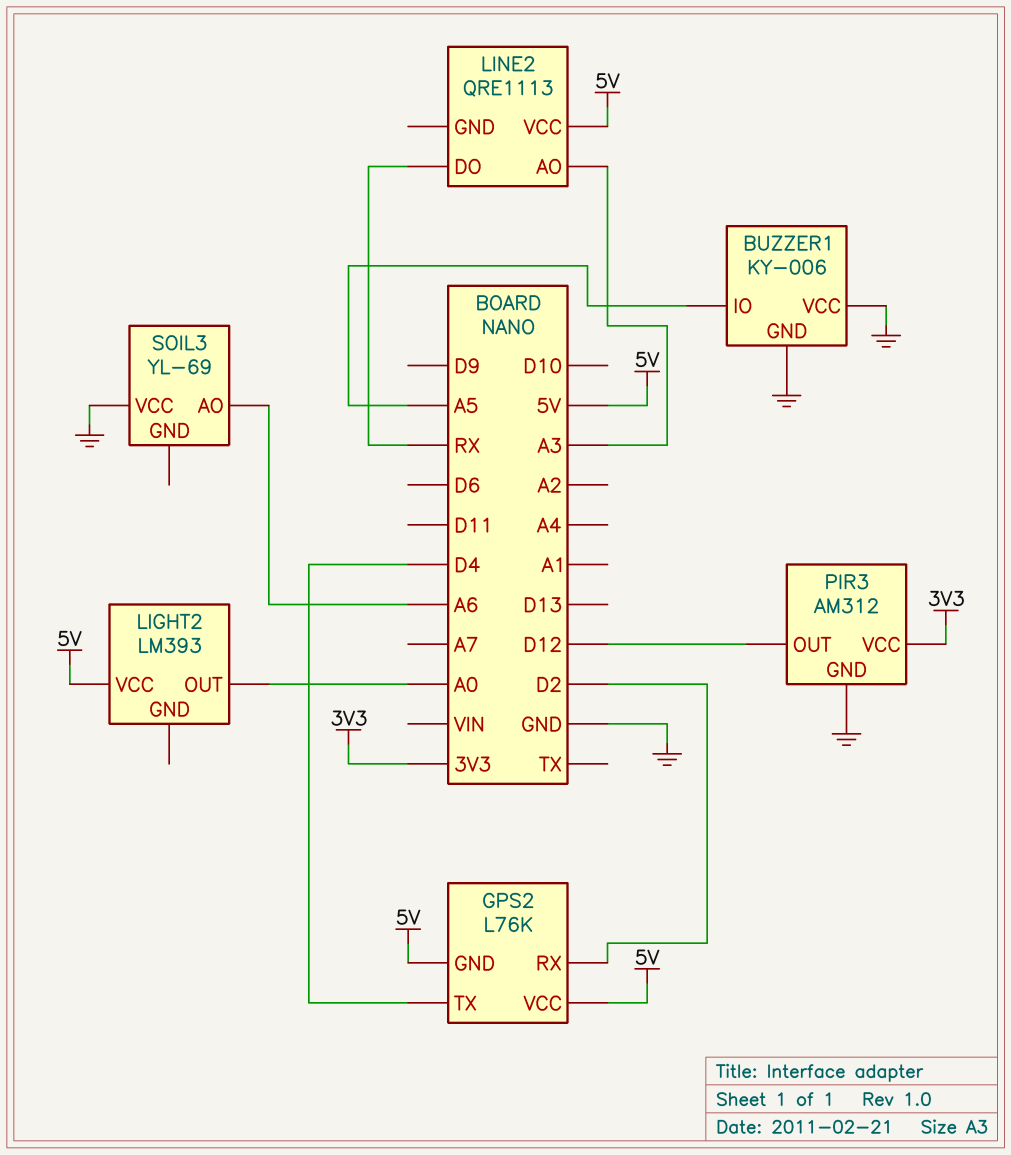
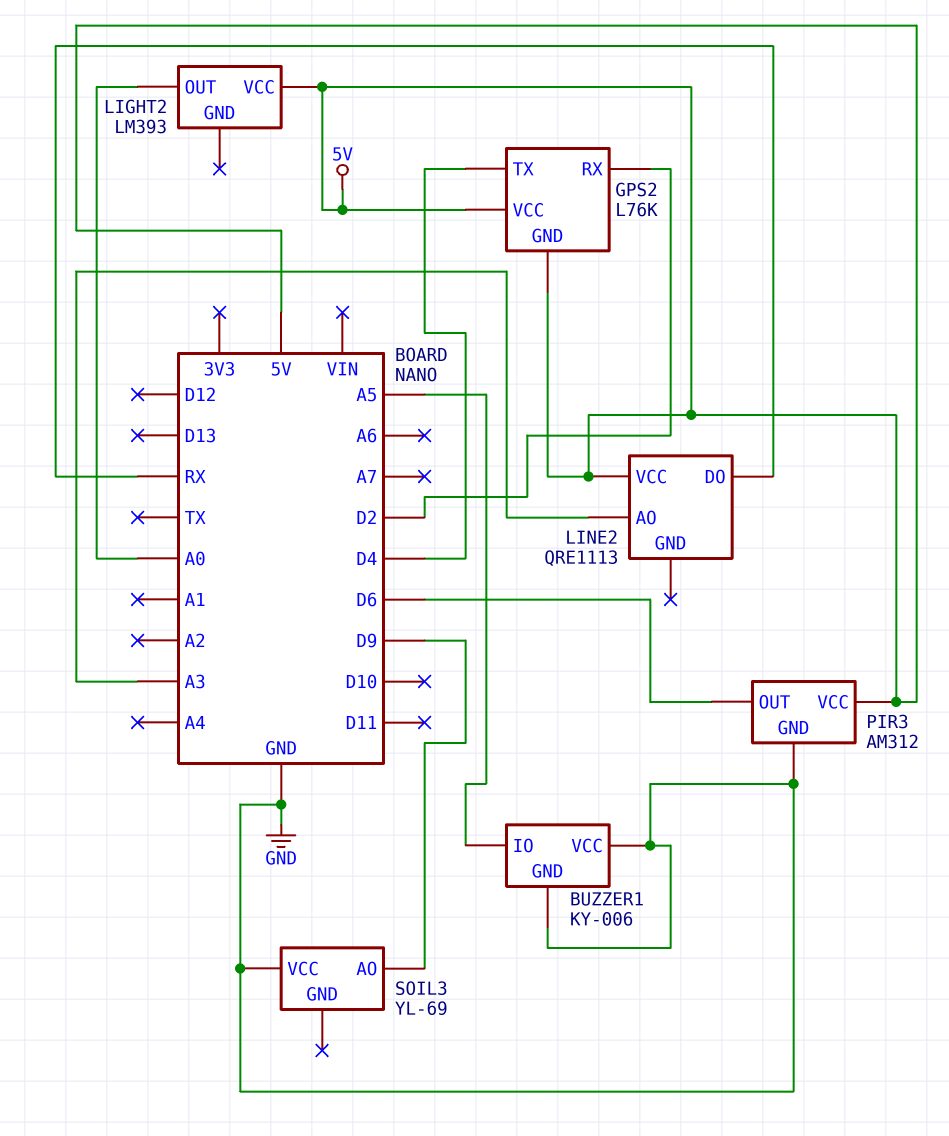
PIR3 pin OUT: D12 -> D6
PIR3 pin VCC: 3V3 -> 5V
SOIL3 pin AO: A6 -> D9

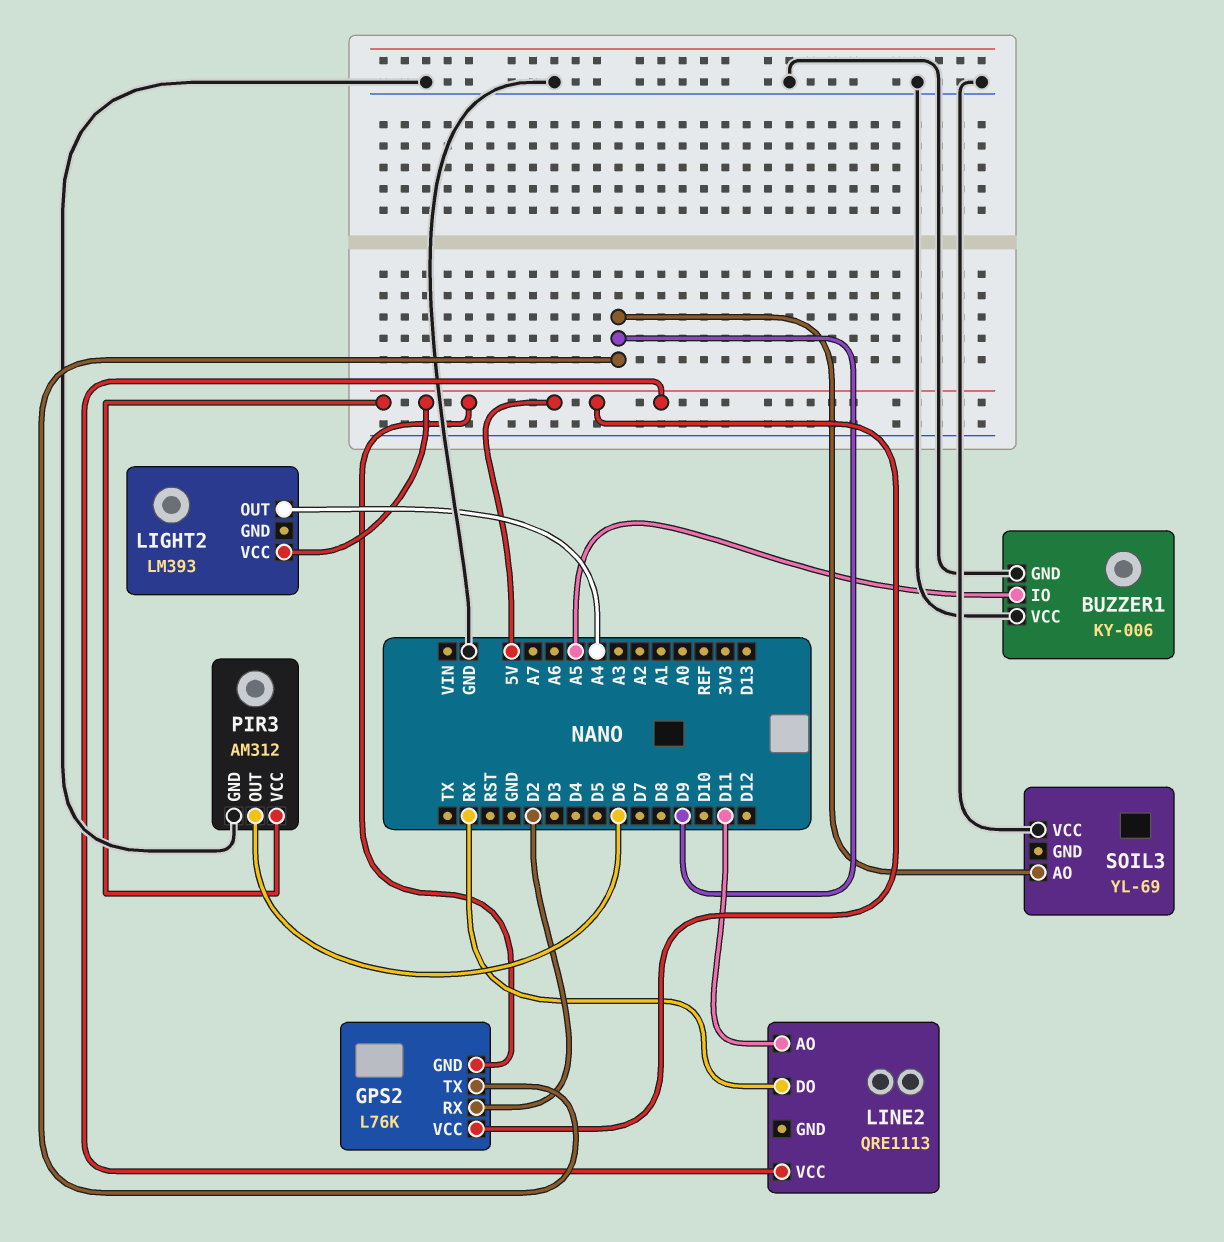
GPS2 pin TX: D4 -> D9
LIGHT2 pin OUT: A0 -> A4
LINE2 pin AO: A3 -> D11

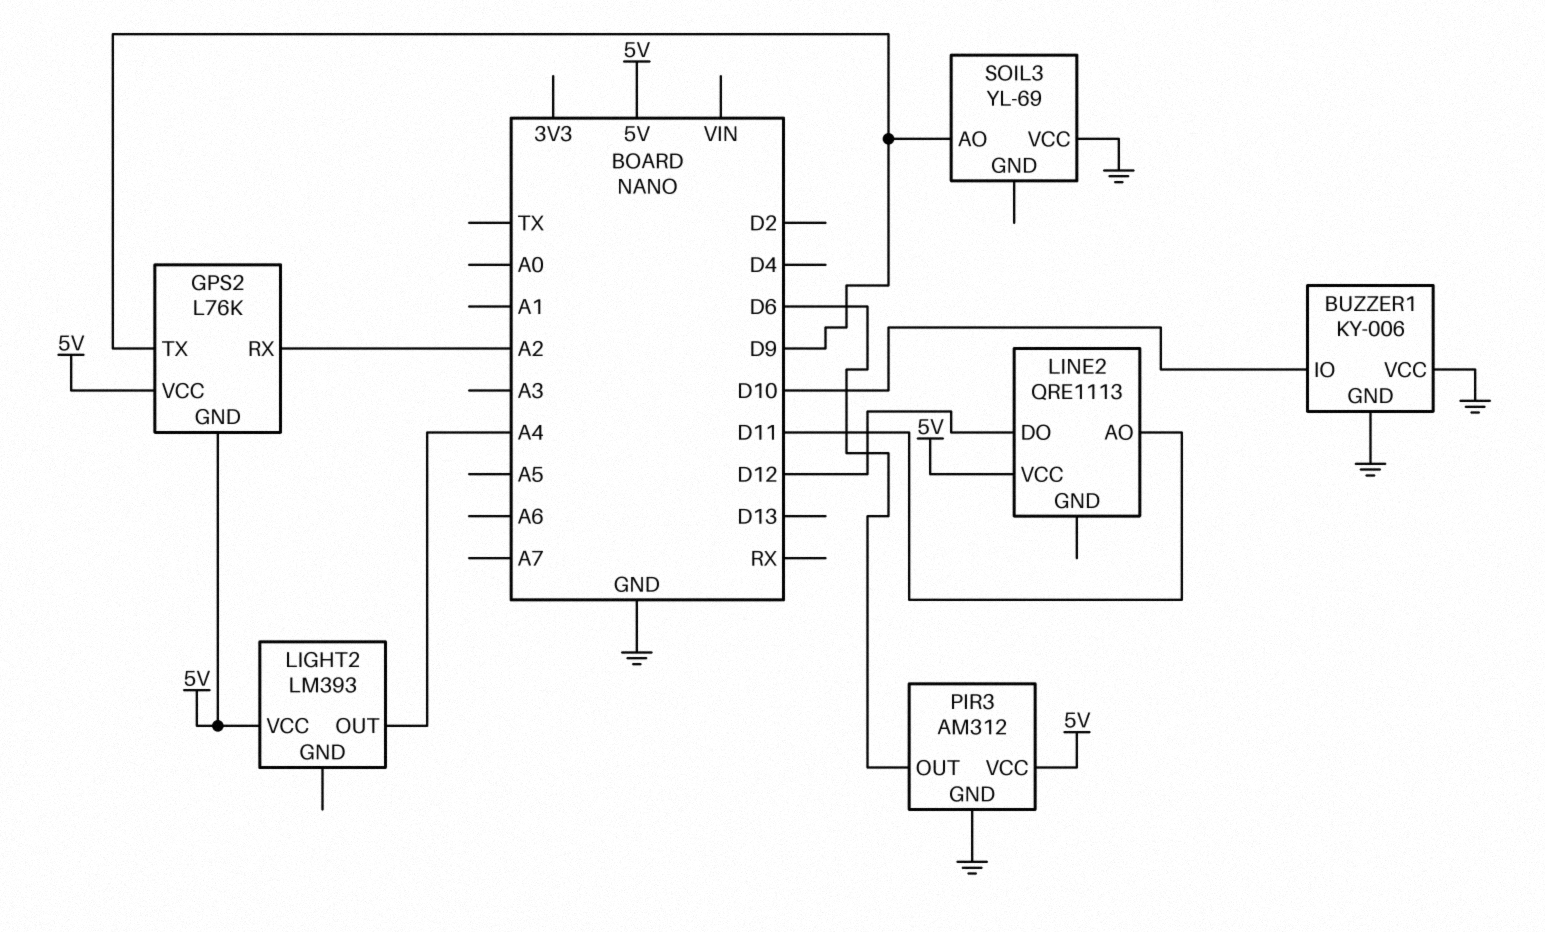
BUZZER1 pin IO: A5 -> D10
GPS2 pin RX: D2 -> A2
LINE2 pin DO: RX -> D12

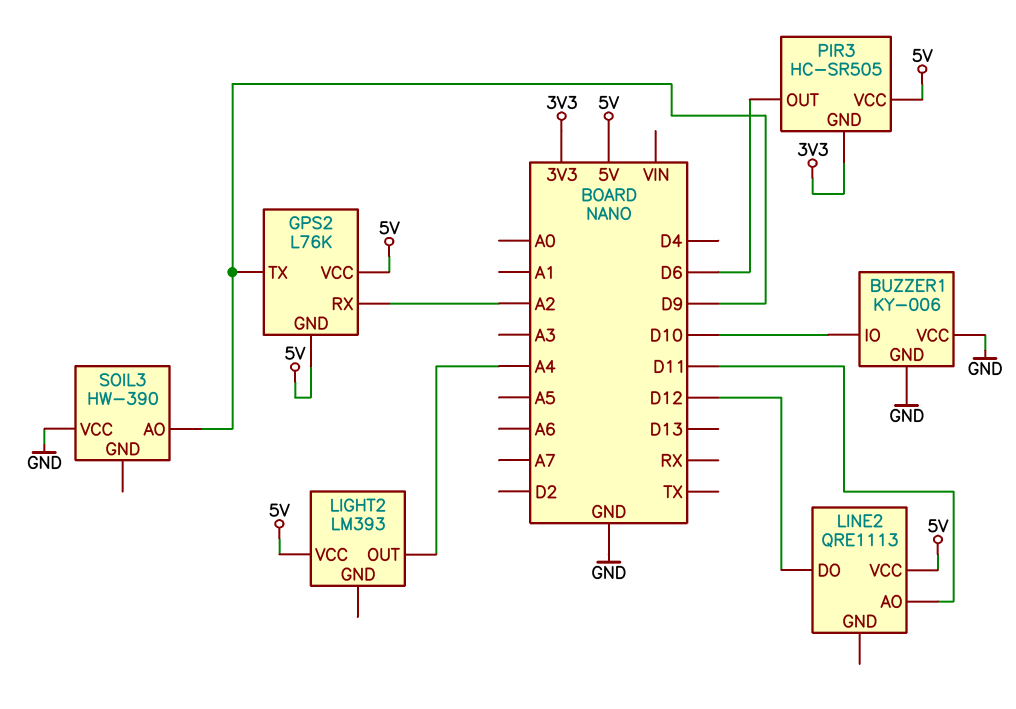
PIR3: AM312 -> HC-SR505
PIR3 pin GND: GND -> 3V3
SOIL3: YL-69 -> HW-390

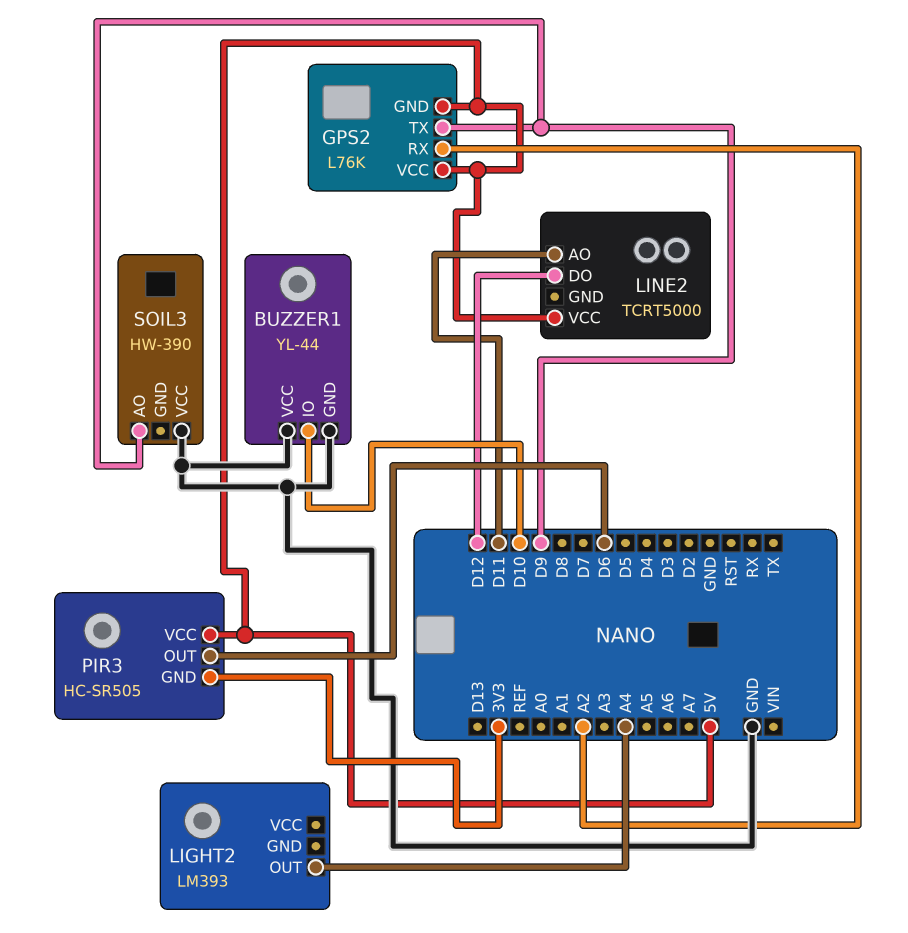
BUZZER1: KY-006 -> YL-44
LIGHT2 pin VCC: 5V -> none
LINE2: QRE1113 -> TCRT5000

